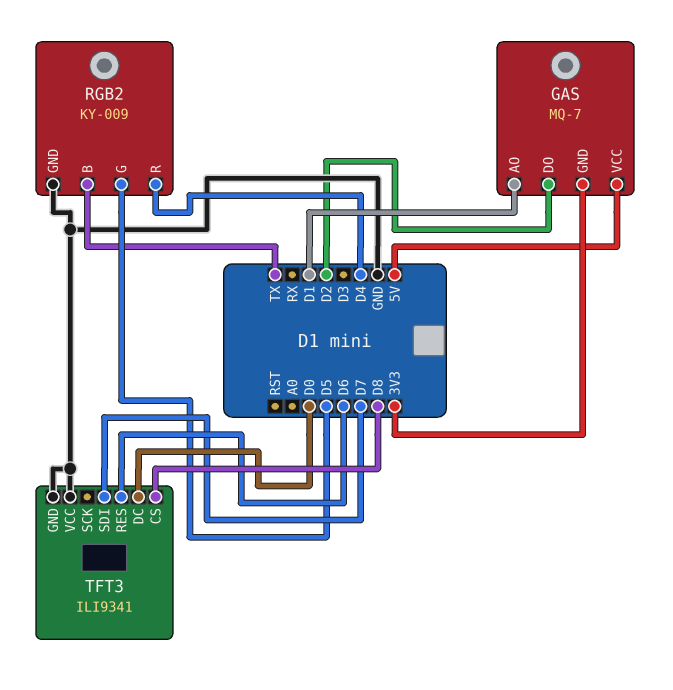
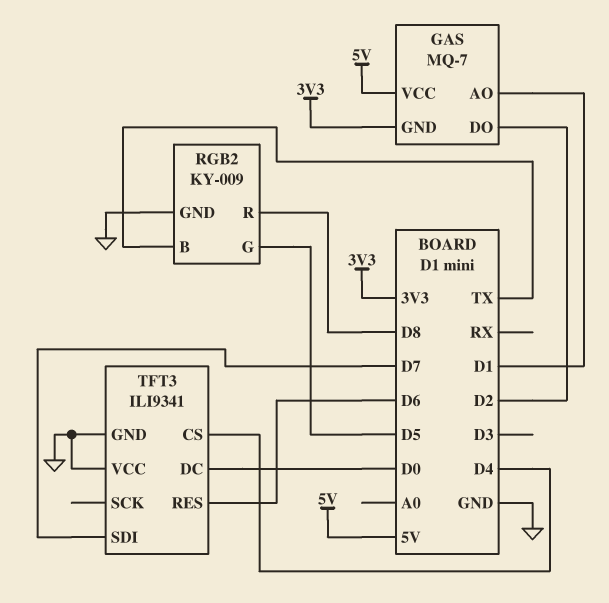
RGB2 pin R: D4 -> D8
TFT3 pin CS: D8 -> D4

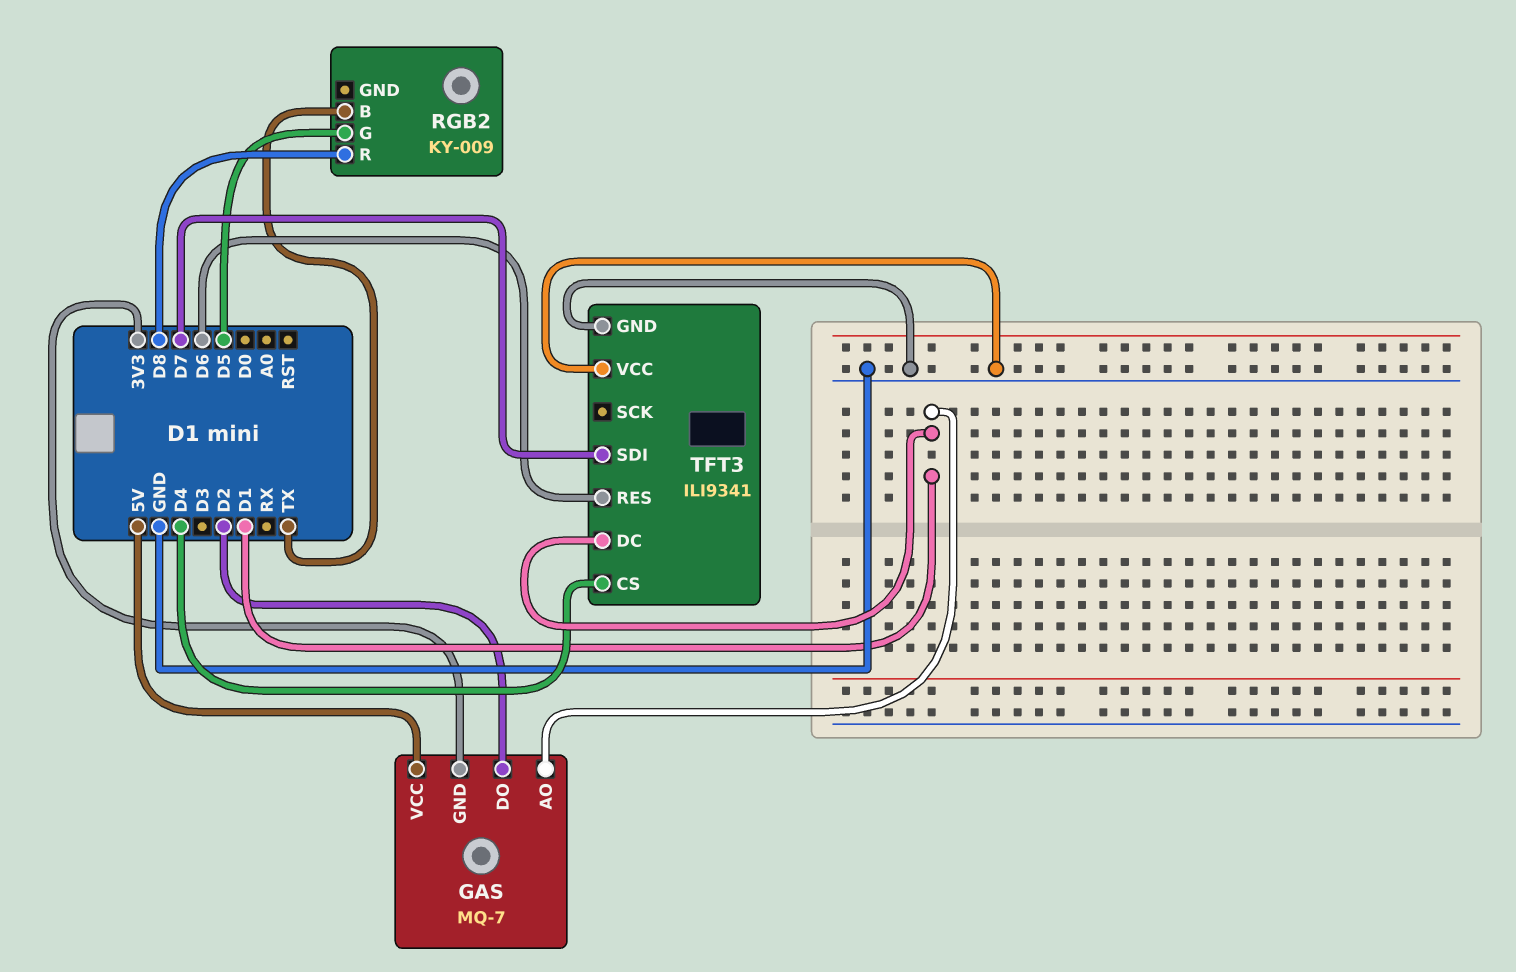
RGB2 pin GND: GND -> none
TFT3 pin DC: D0 -> D1

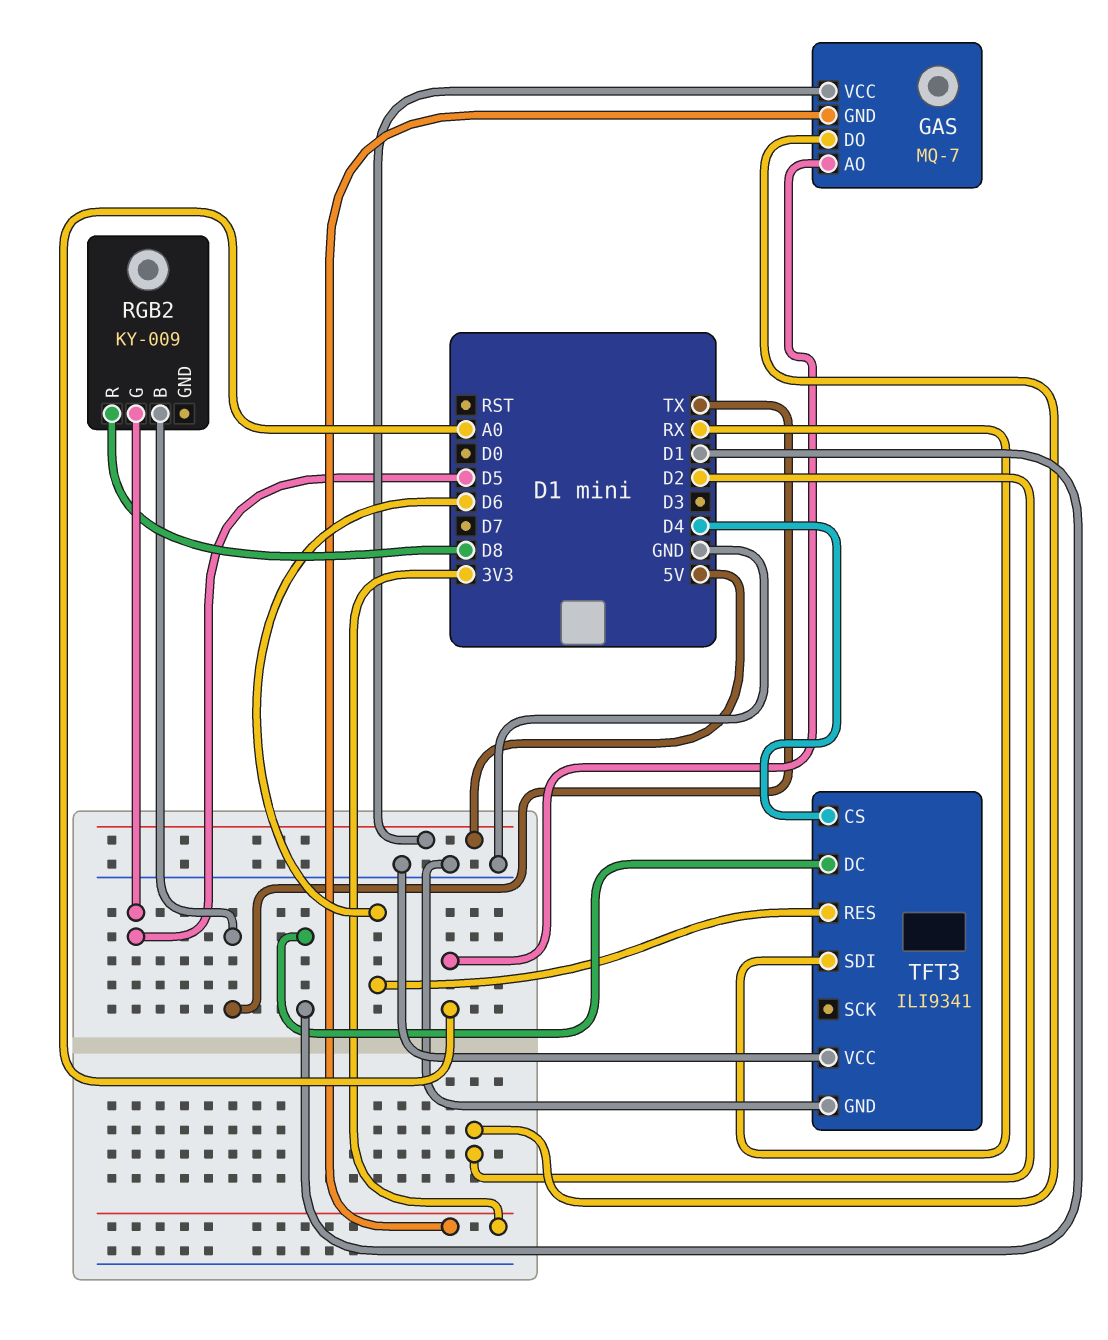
GAS pin AO: D1 -> A0
TFT3 pin SDI: D7 -> RX

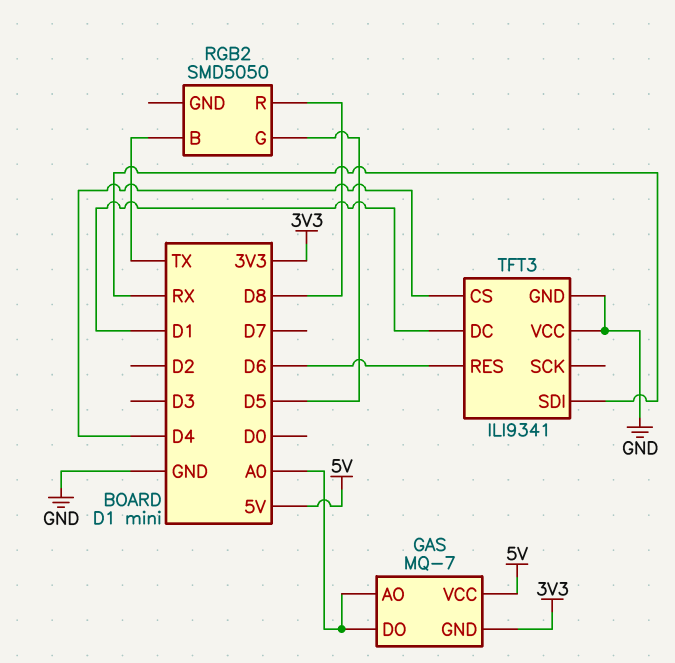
GAS pin DO: D2 -> A0
RGB2: KY-009 -> SMD5050

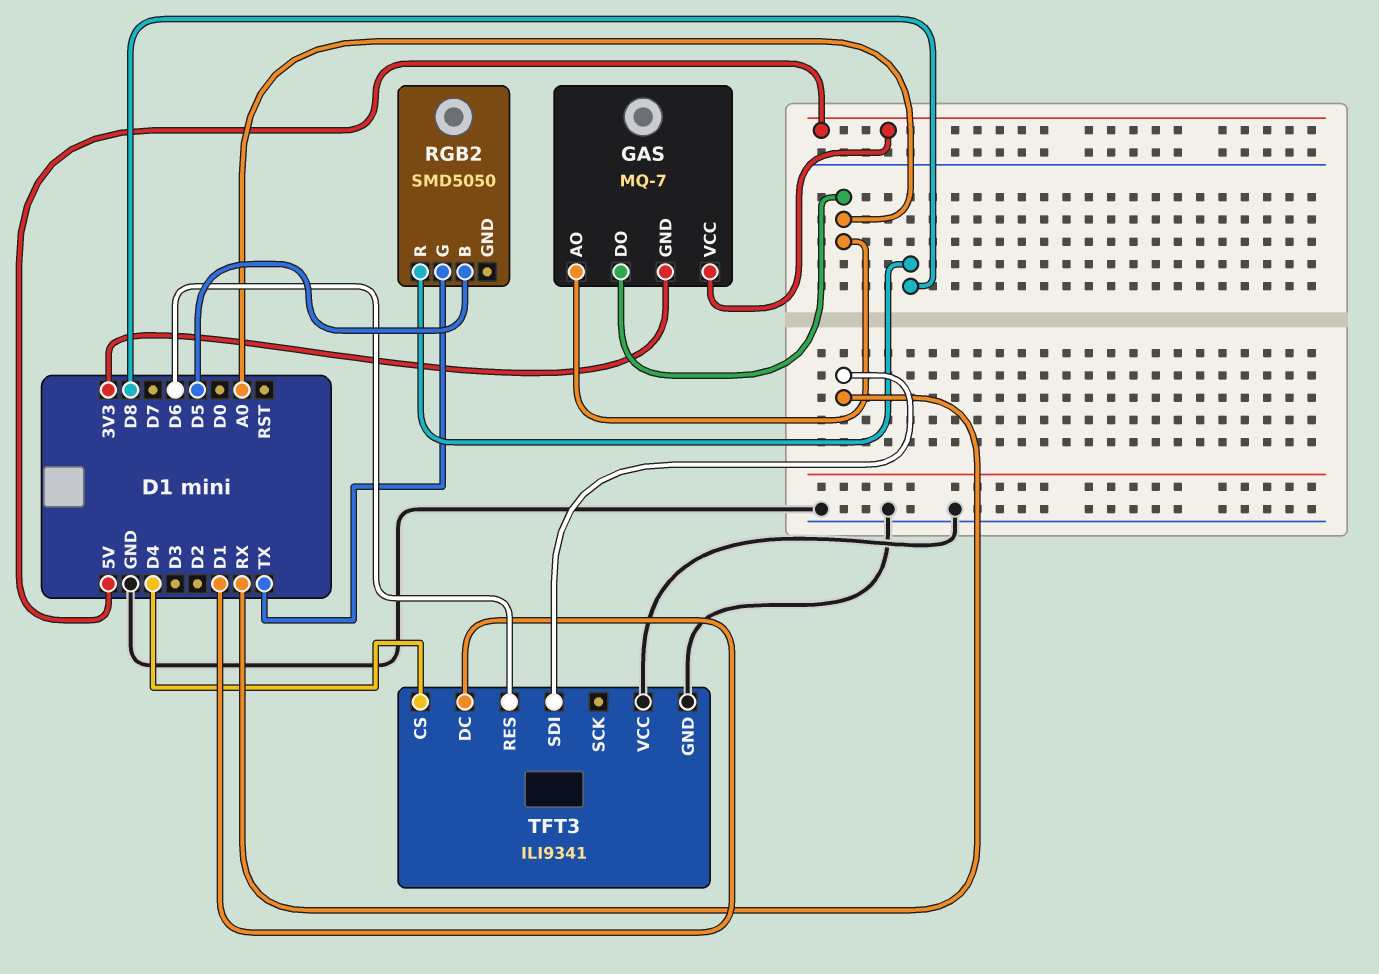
RGB2 pin B: TX -> D5
RGB2 pin G: D5 -> TX

